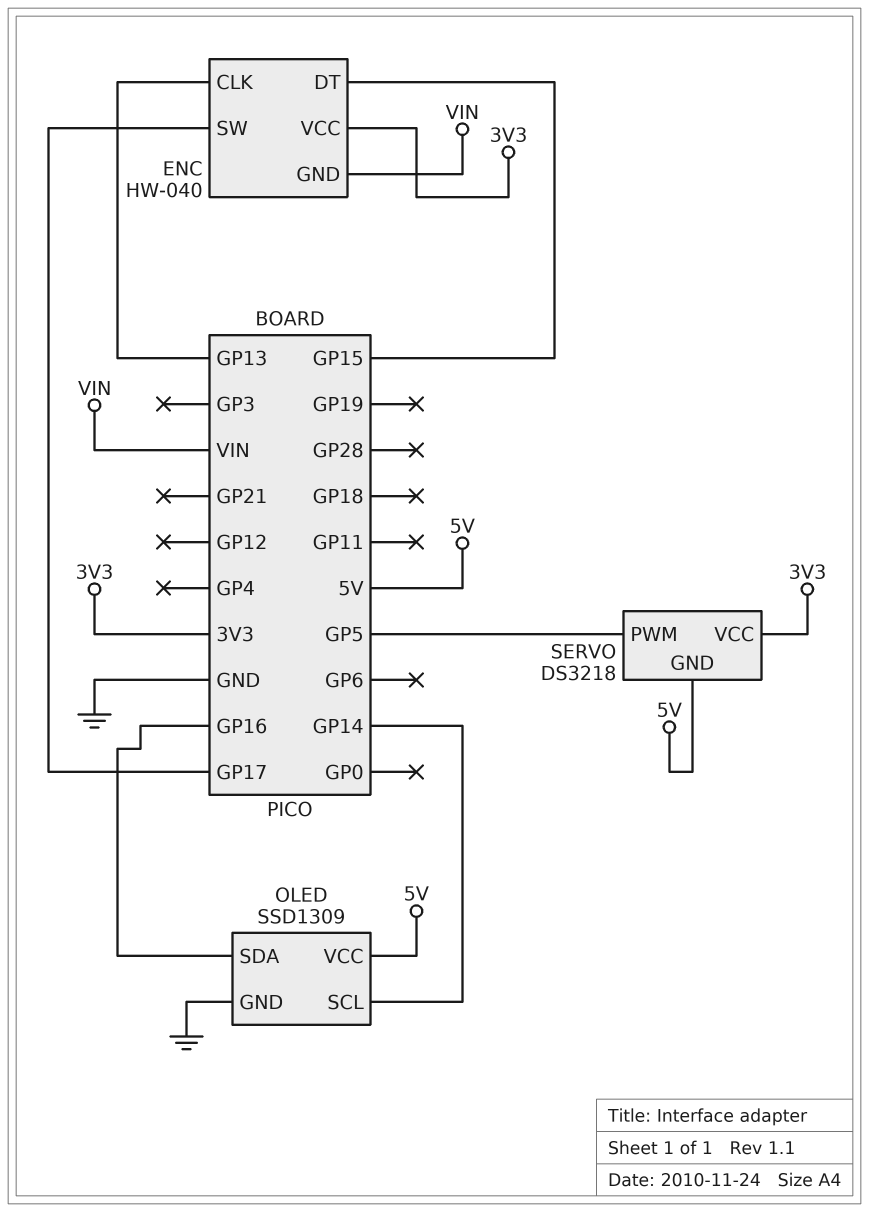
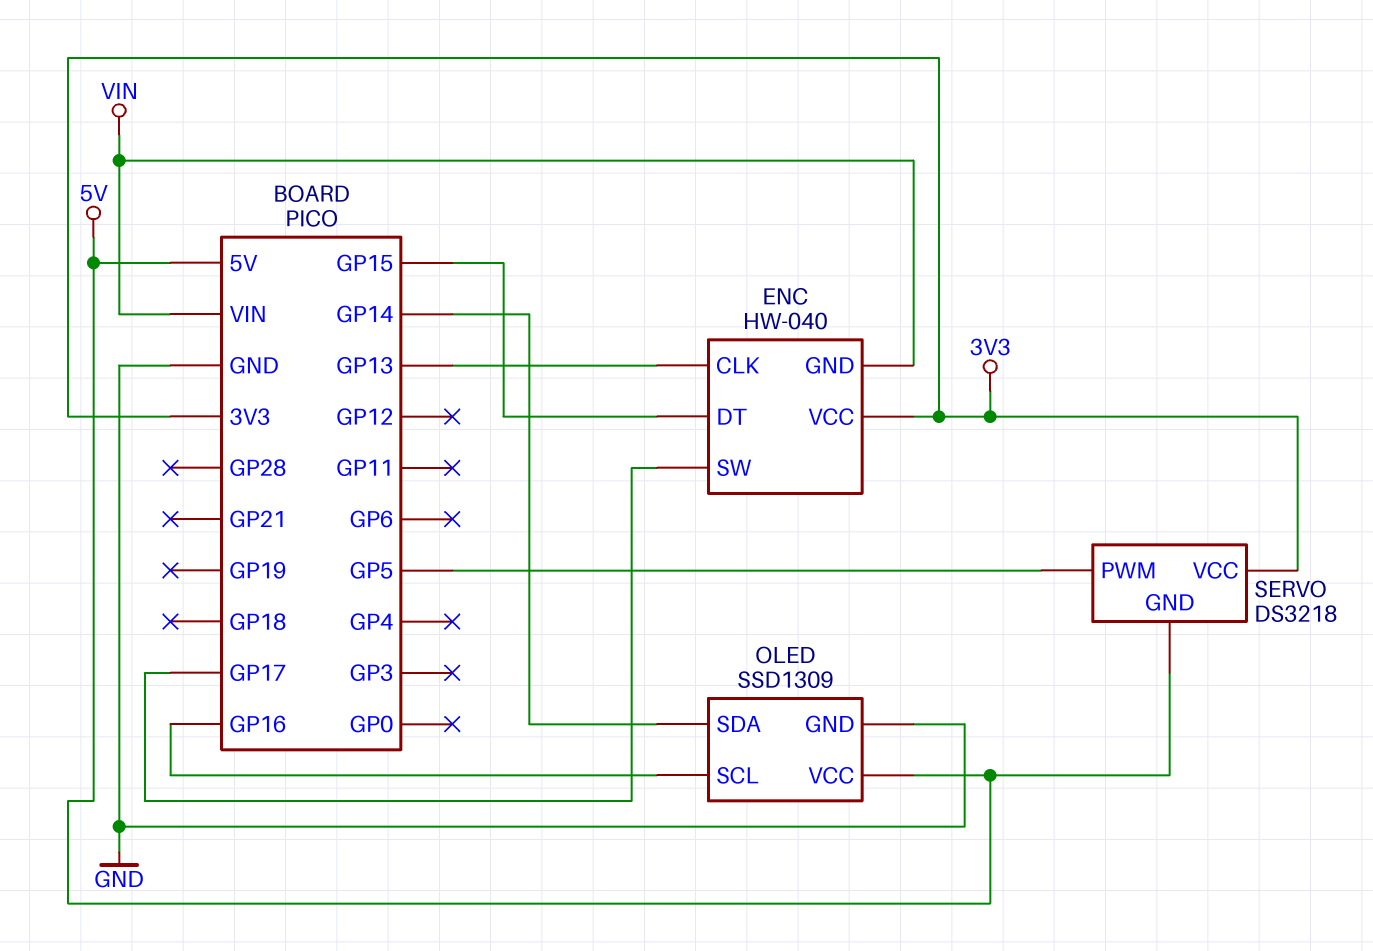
OLED pin SCL: GP14 -> GP16
OLED pin SDA: GP16 -> GP14

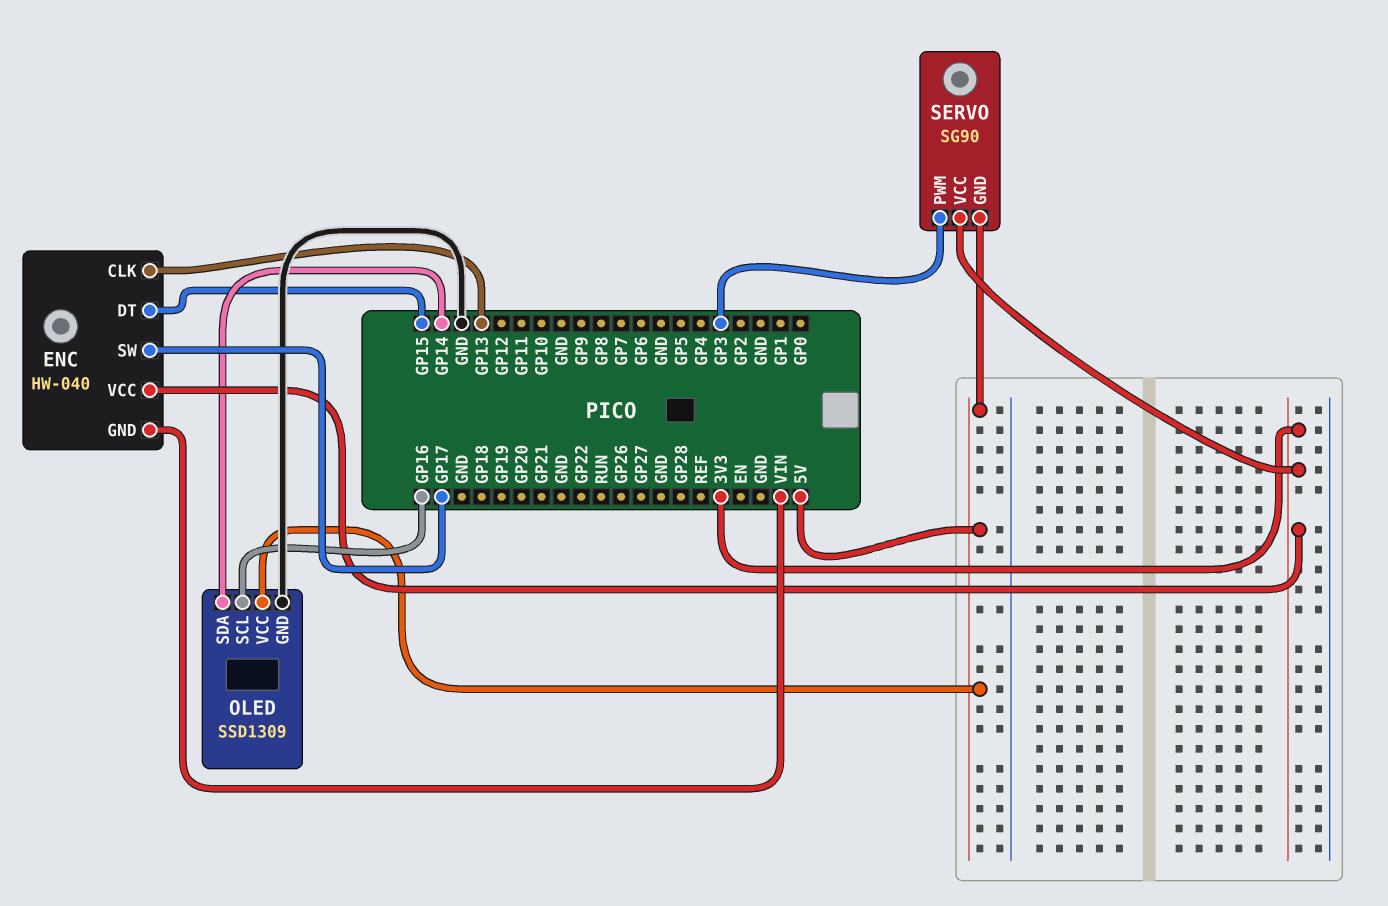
SERVO: DS3218 -> SG90
SERVO pin PWM: GP5 -> GP3

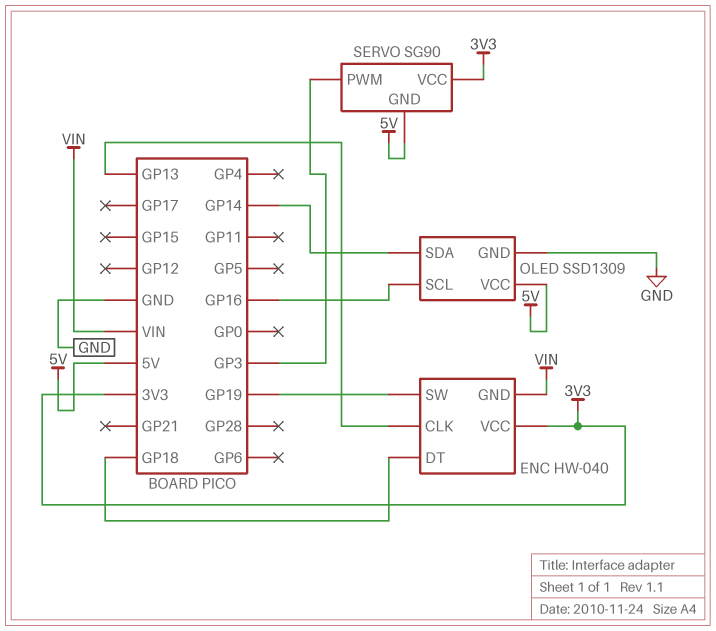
ENC pin DT: GP15 -> GP18
ENC pin SW: GP17 -> GP19

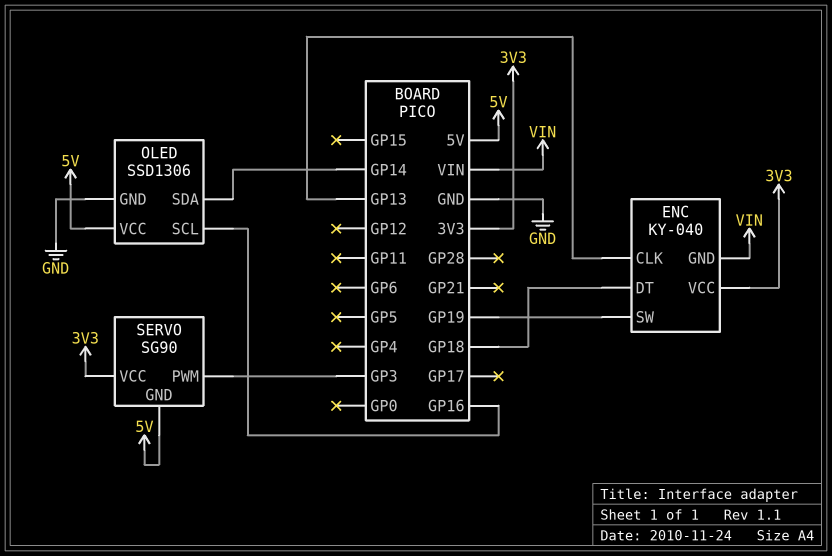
ENC: HW-040 -> KY-040
OLED: SSD1309 -> SSD1306

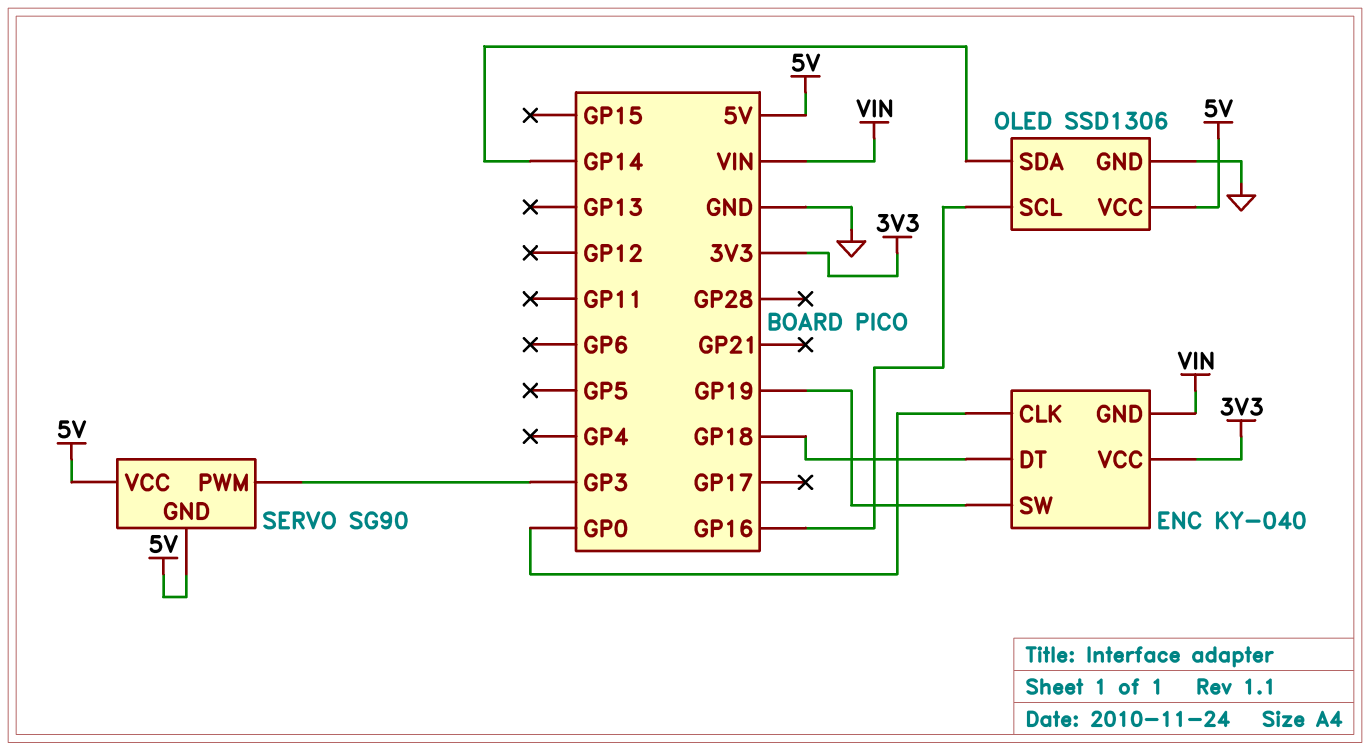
ENC pin CLK: GP13 -> GP0
SERVO pin VCC: 3V3 -> 5V

